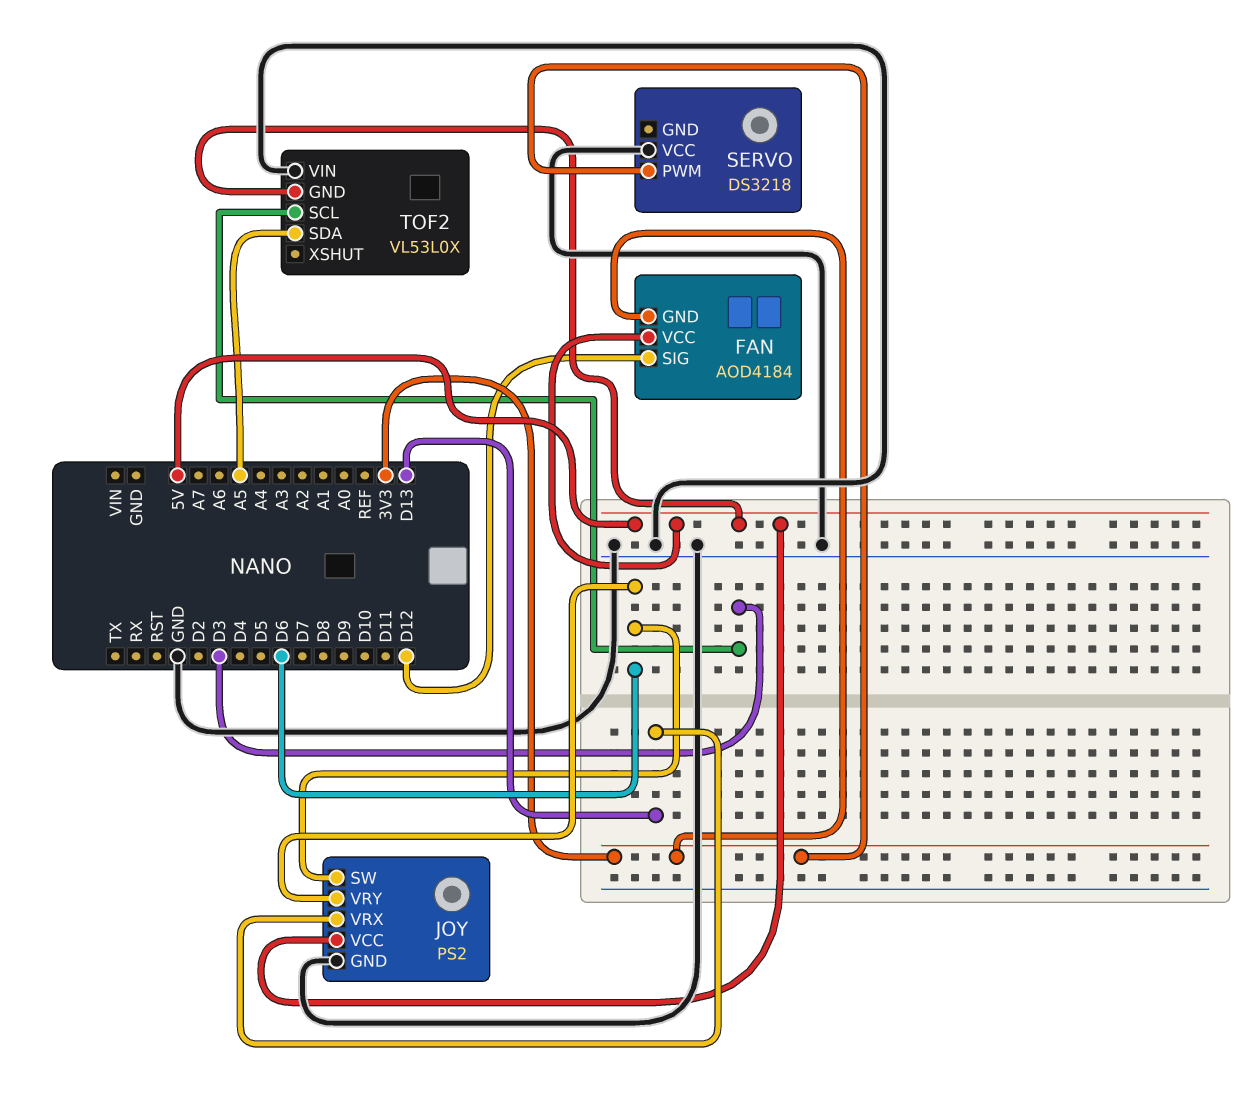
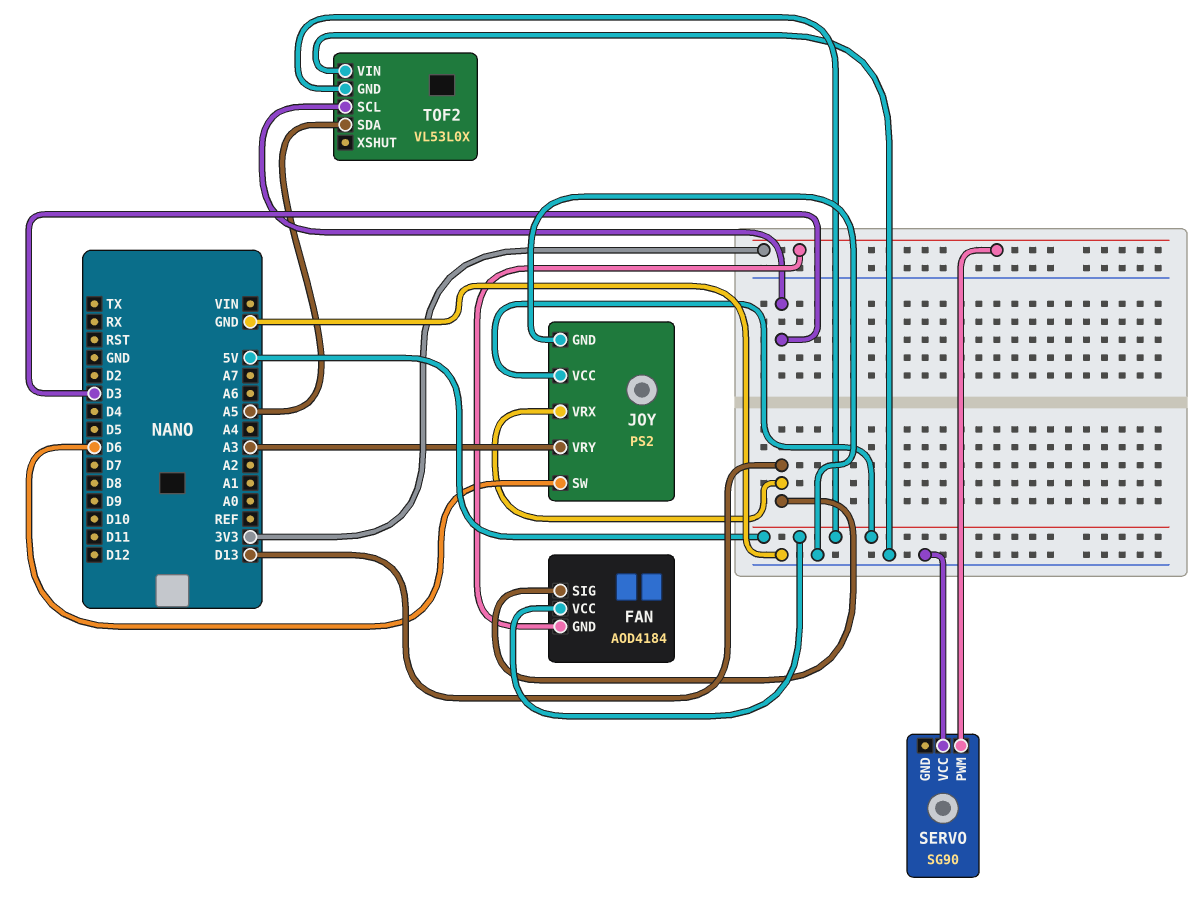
FAN pin SIG: D12 -> D13
JOY pin VRY: D6 -> A3
SERVO: DS3218 -> SG90

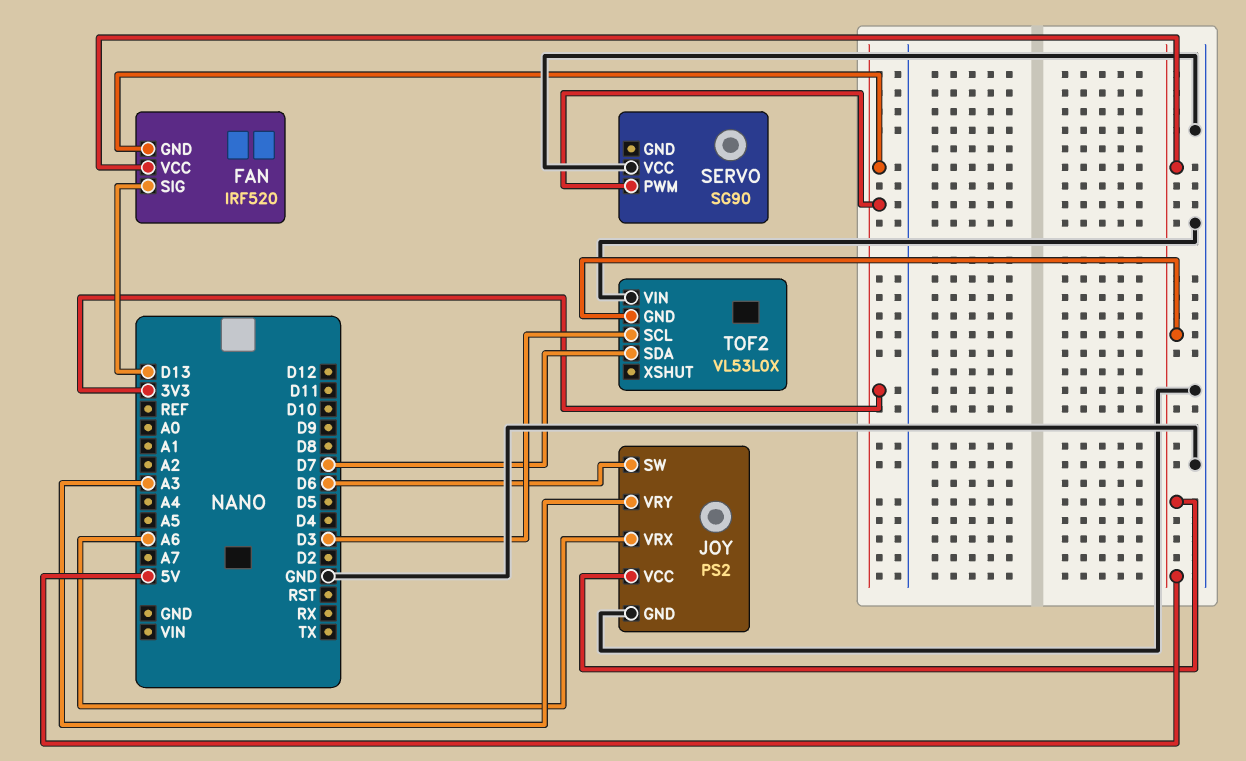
FAN: AOD4184 -> IRF520
JOY pin VRX: D13 -> A6
TOF2 pin SDA: A5 -> D7

